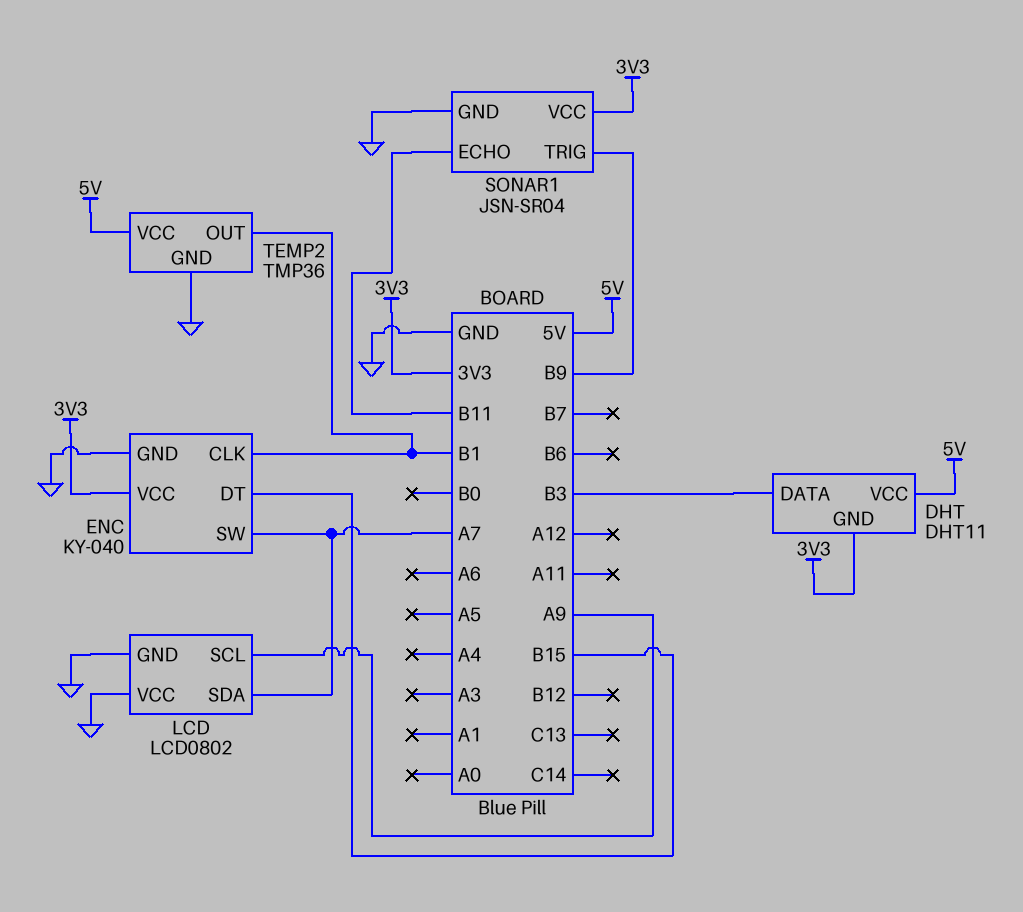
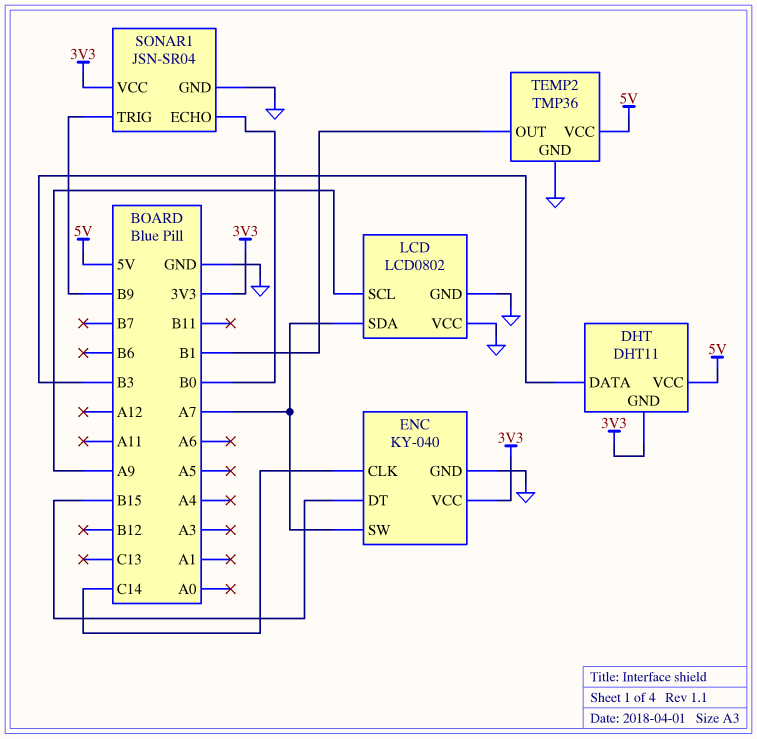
ENC pin CLK: B1 -> C14
SONAR1 pin ECHO: B11 -> B0

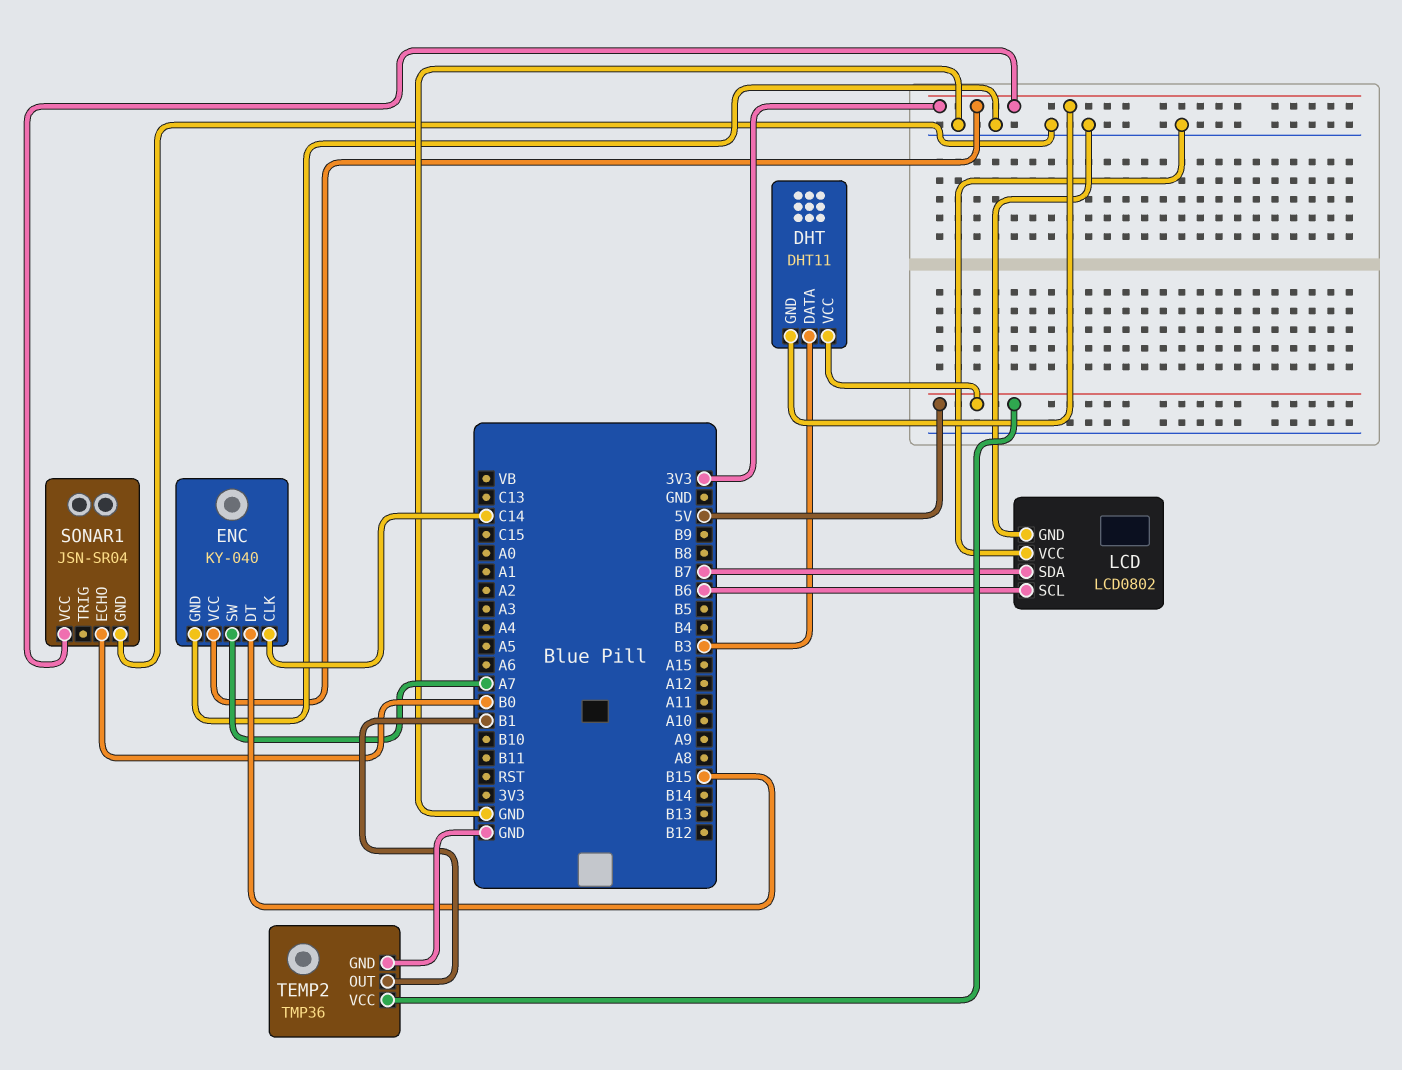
LCD pin SCL: A9 -> B6
LCD pin SDA: A7 -> B7
SONAR1 pin TRIG: B9 -> none

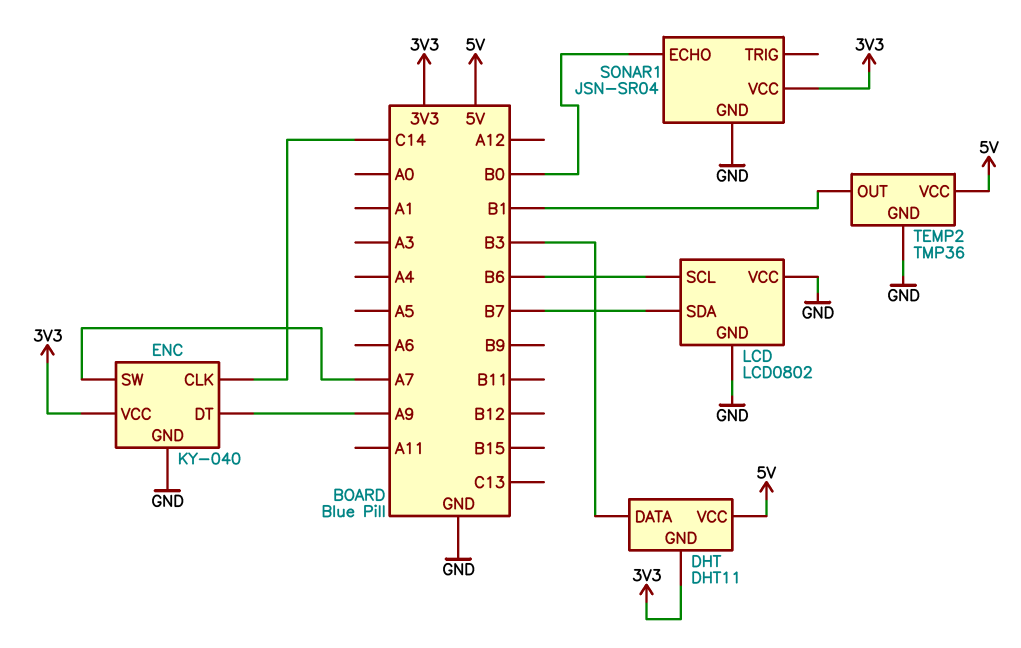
ENC pin DT: B15 -> A9

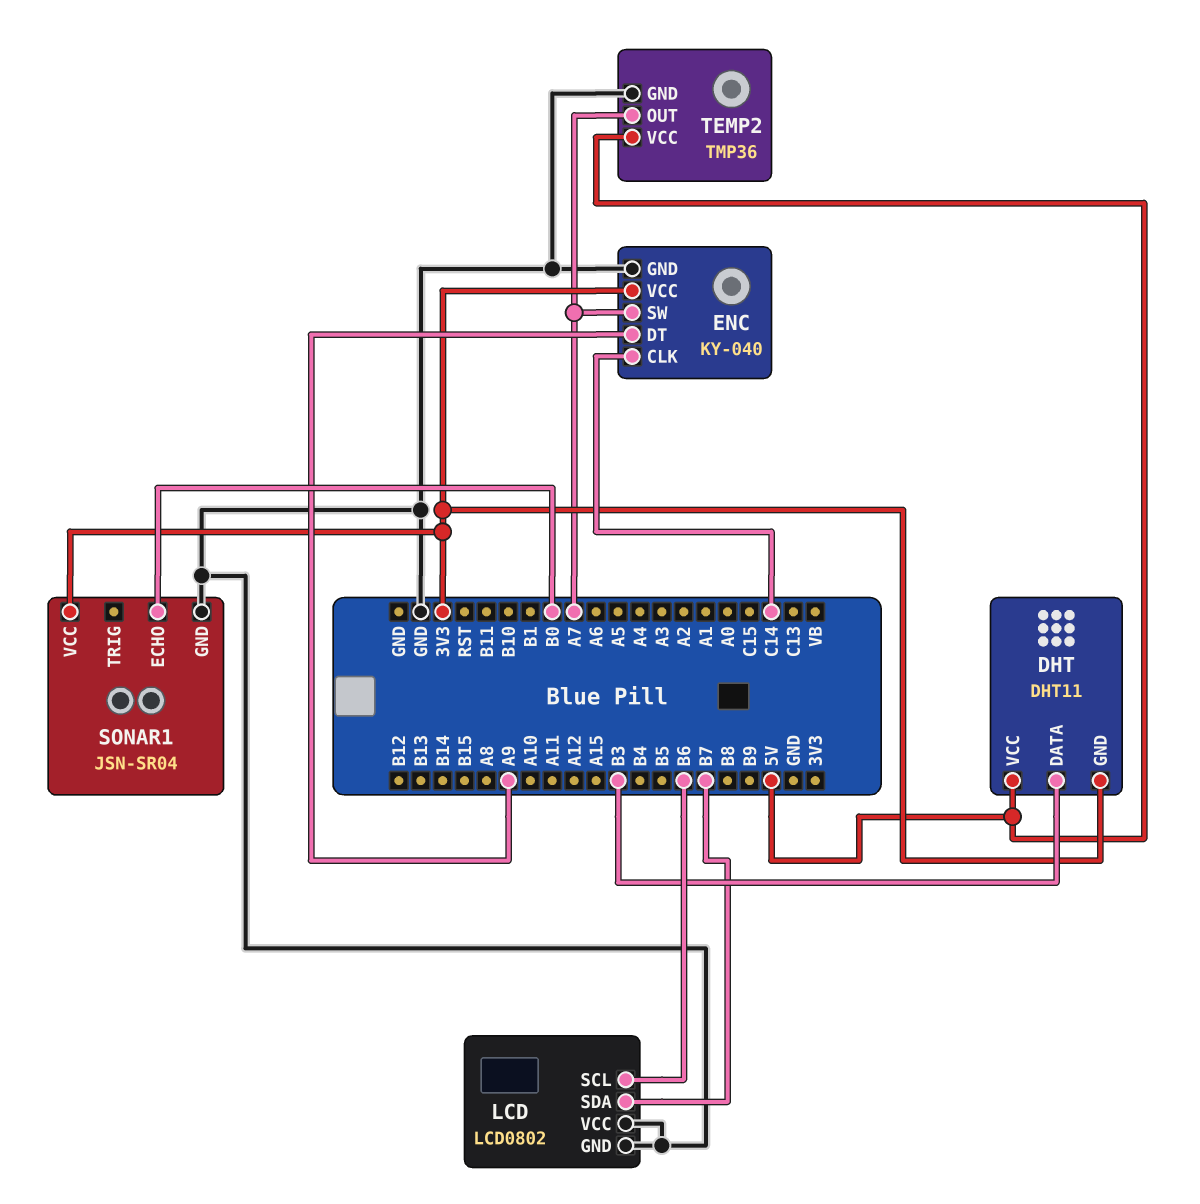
TEMP2 pin OUT: B1 -> A7

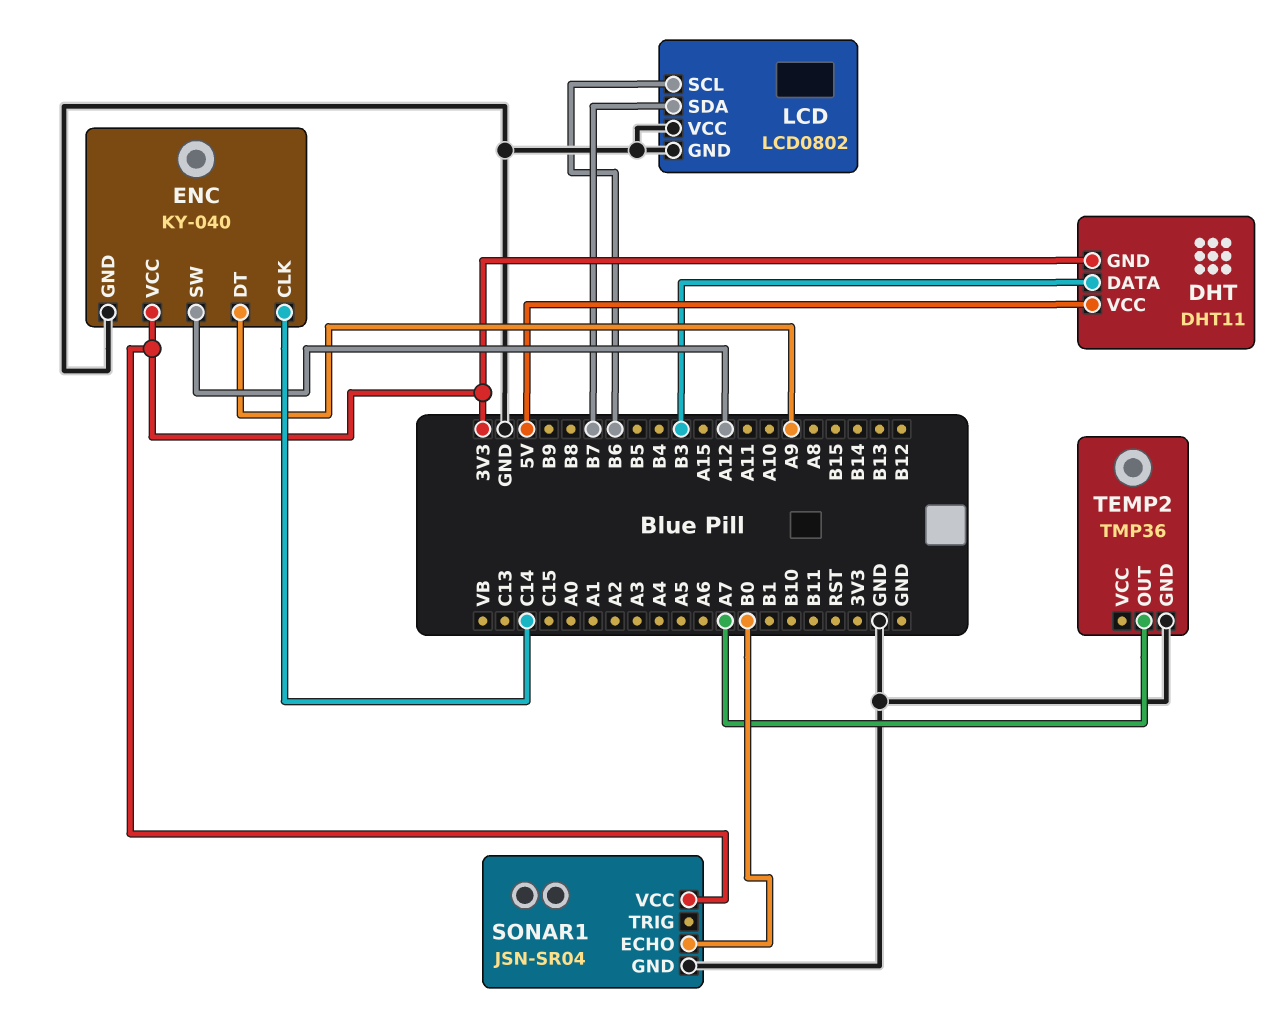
ENC pin SW: A7 -> A12
TEMP2 pin VCC: 5V -> none

